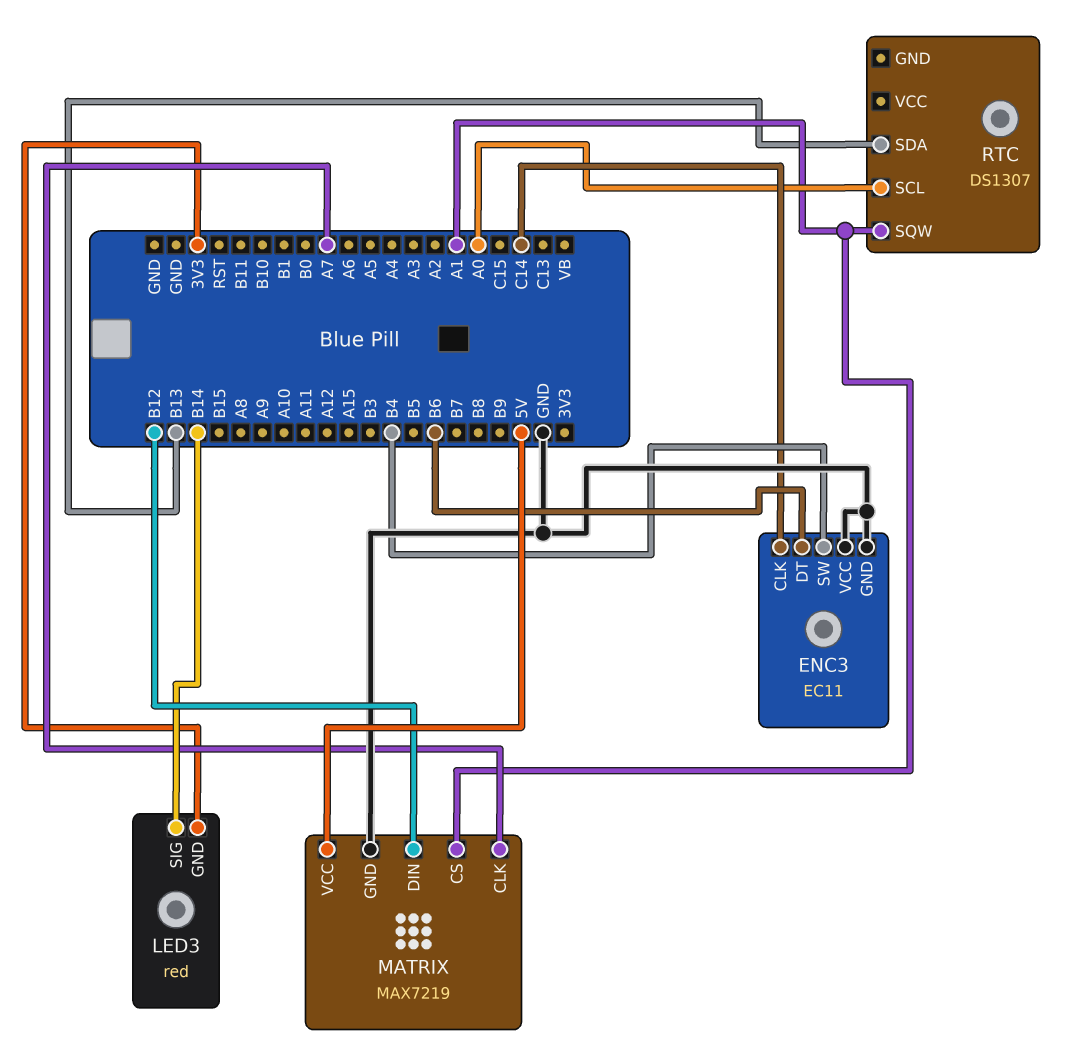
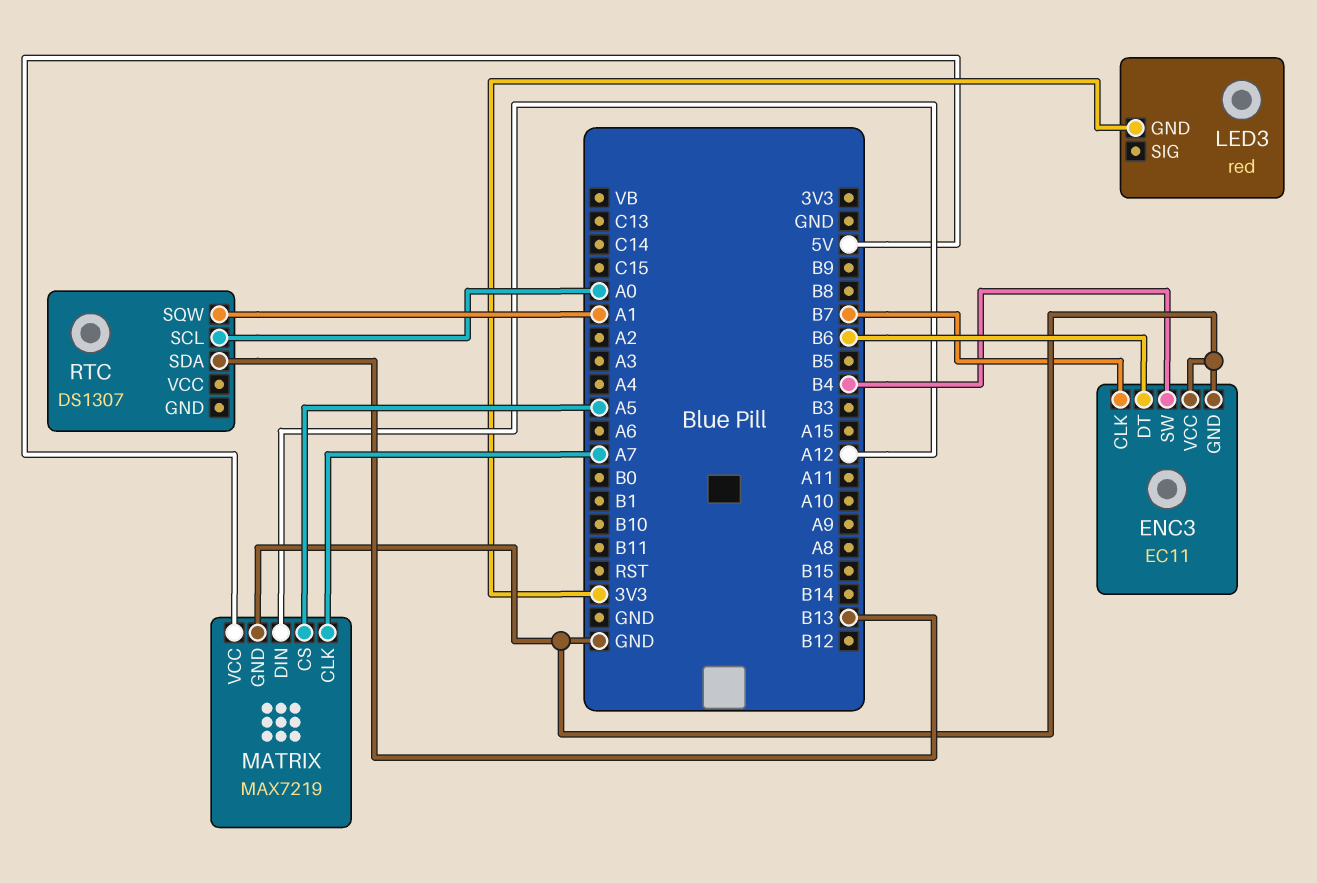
ENC3 pin CLK: C14 -> B7
LED3 pin SIG: B14 -> none
MATRIX pin CS: A1 -> A5
MATRIX pin DIN: B12 -> A12

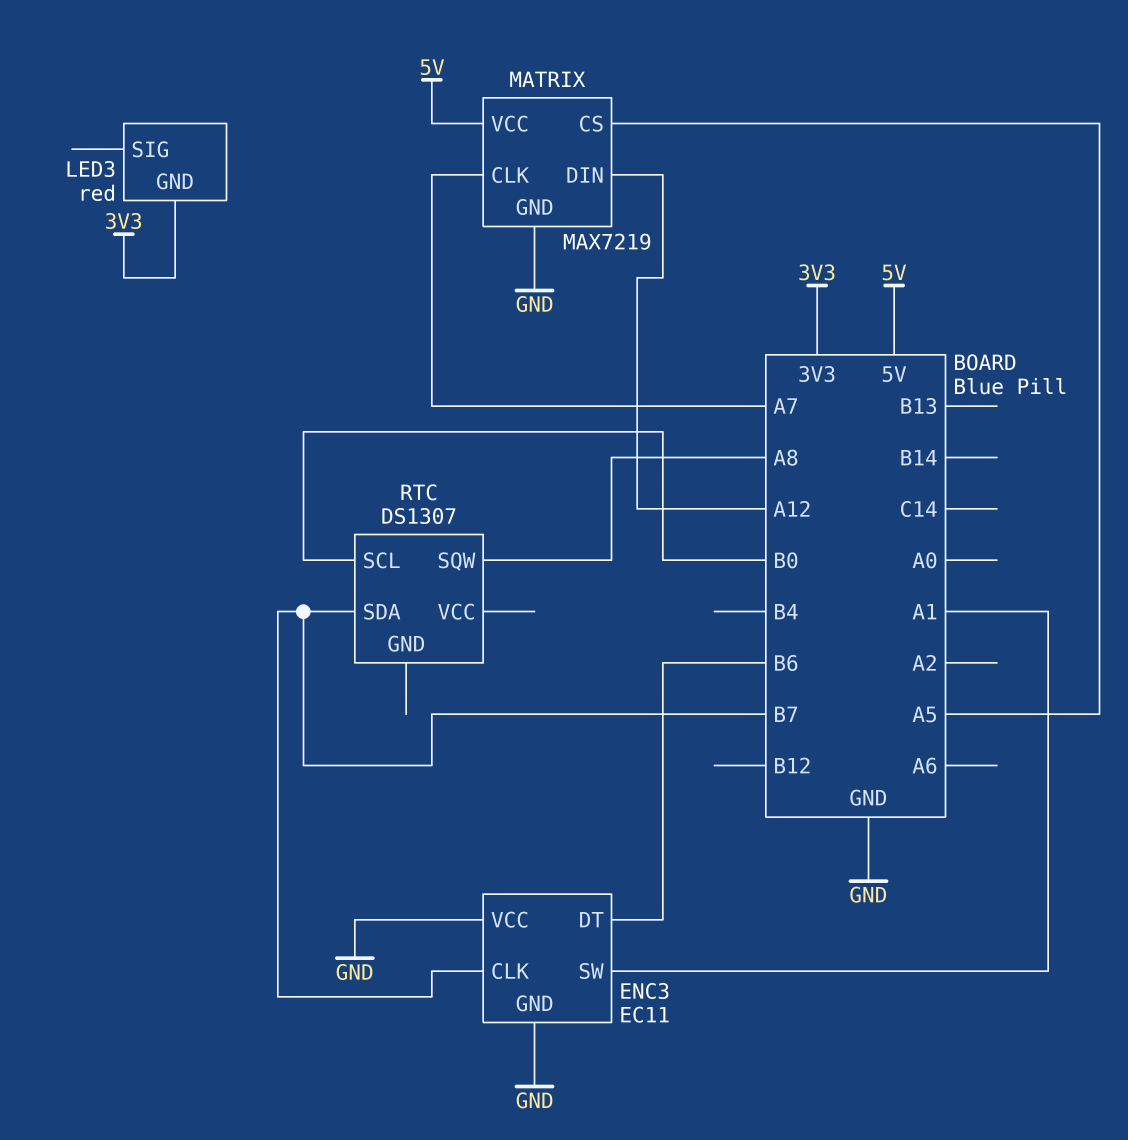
ENC3 pin SW: B4 -> A1
RTC pin SCL: A0 -> B0
RTC pin SDA: B13 -> B7
RTC pin SQW: A1 -> A8

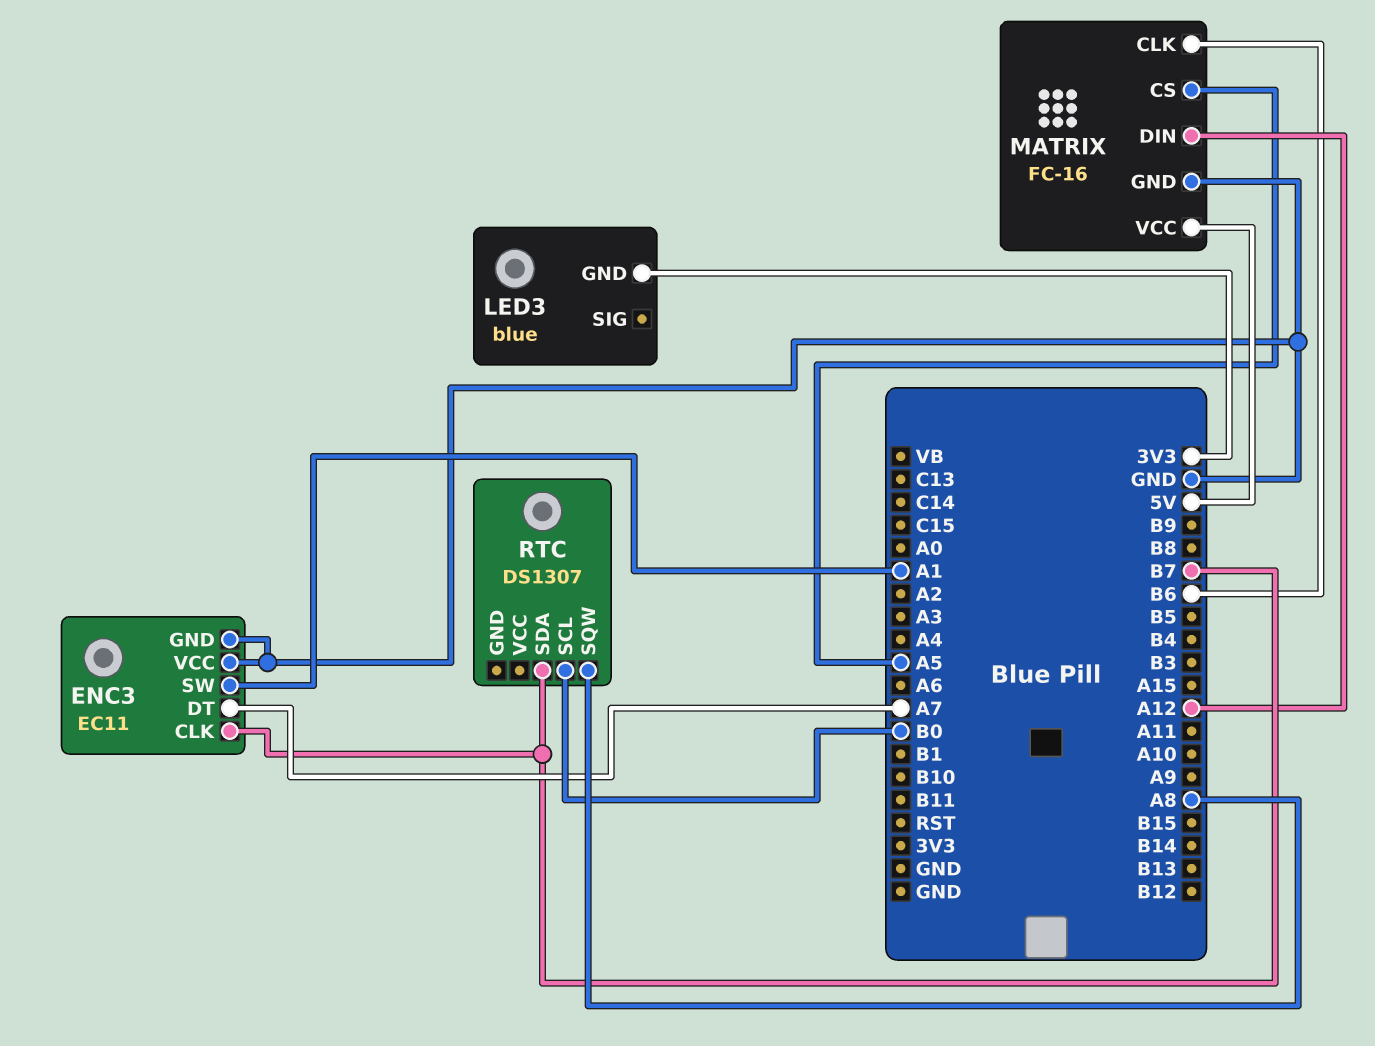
ENC3 pin DT: B6 -> A7
LED3: red -> blue
MATRIX: MAX7219 -> FC-16
MATRIX pin CLK: A7 -> B6

